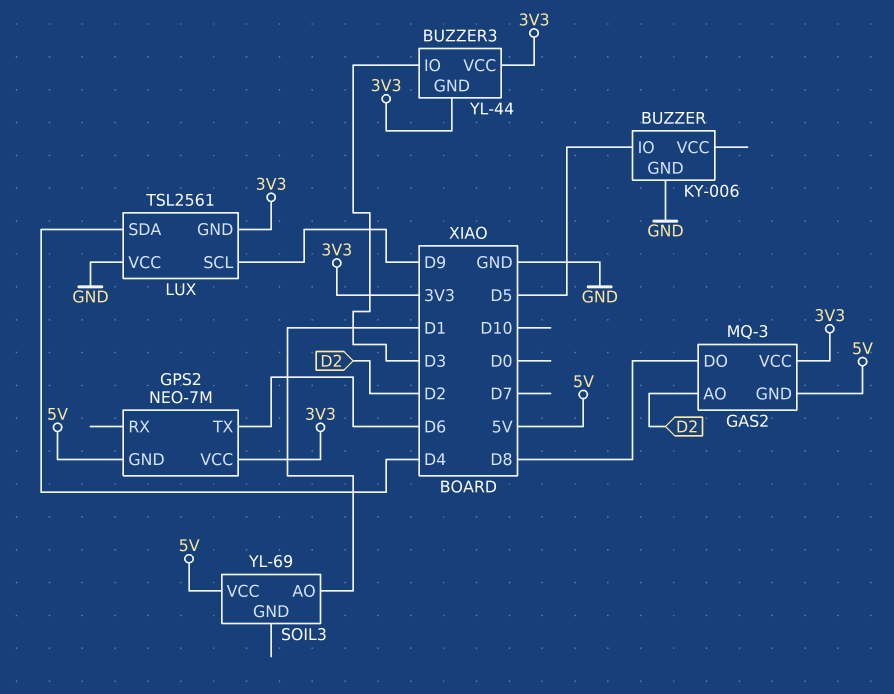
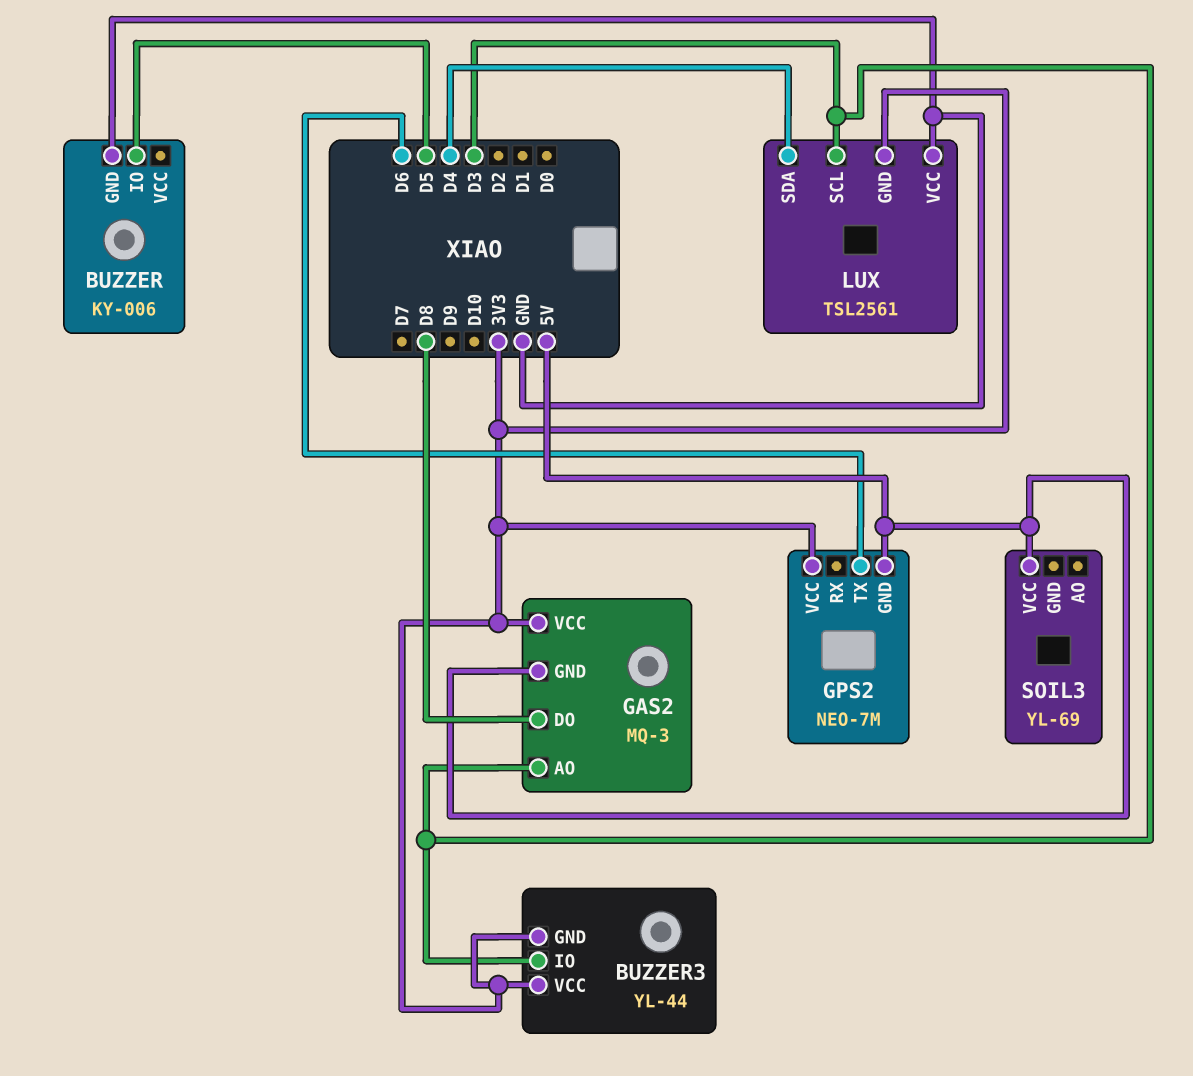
GAS2 pin AO: D2 -> D3
LUX pin SCL: D9 -> D3
SOIL3 pin AO: D1 -> none

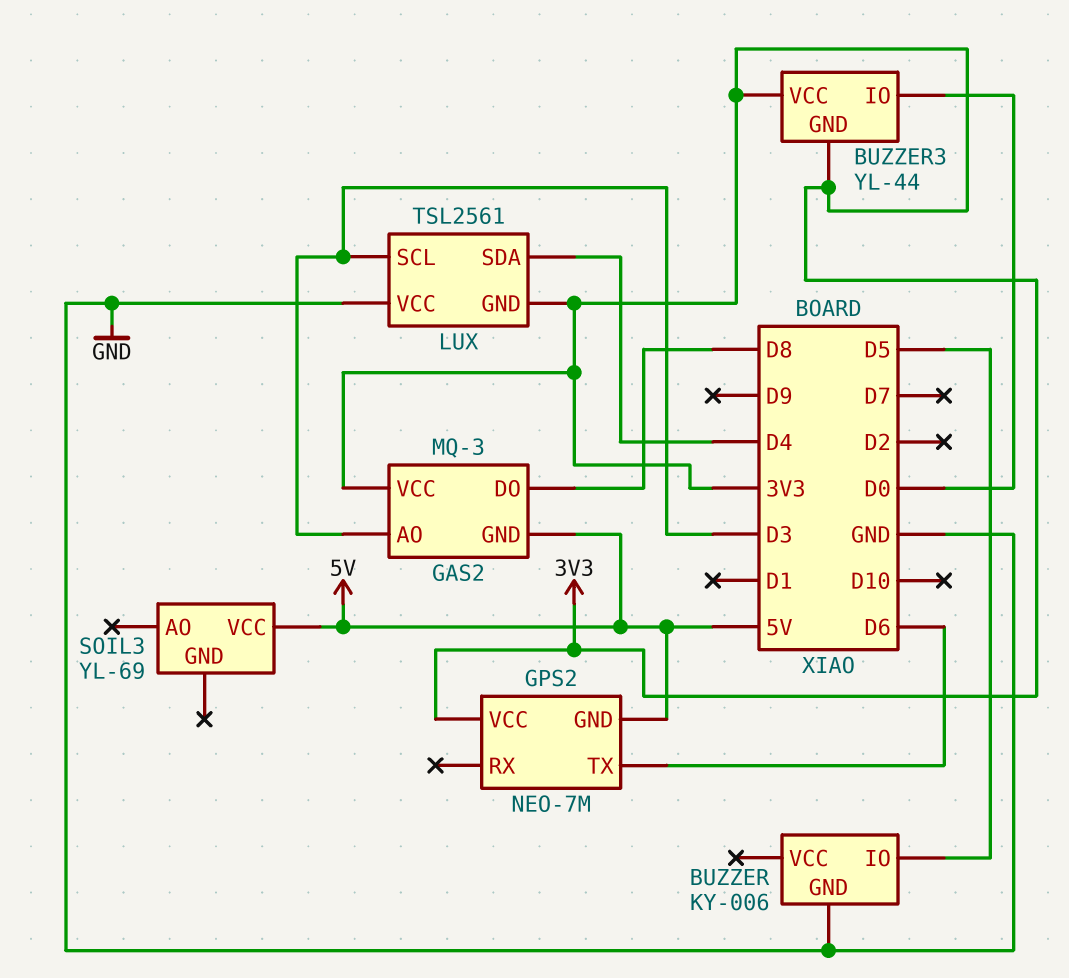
BUZZER3 pin IO: D3 -> D0

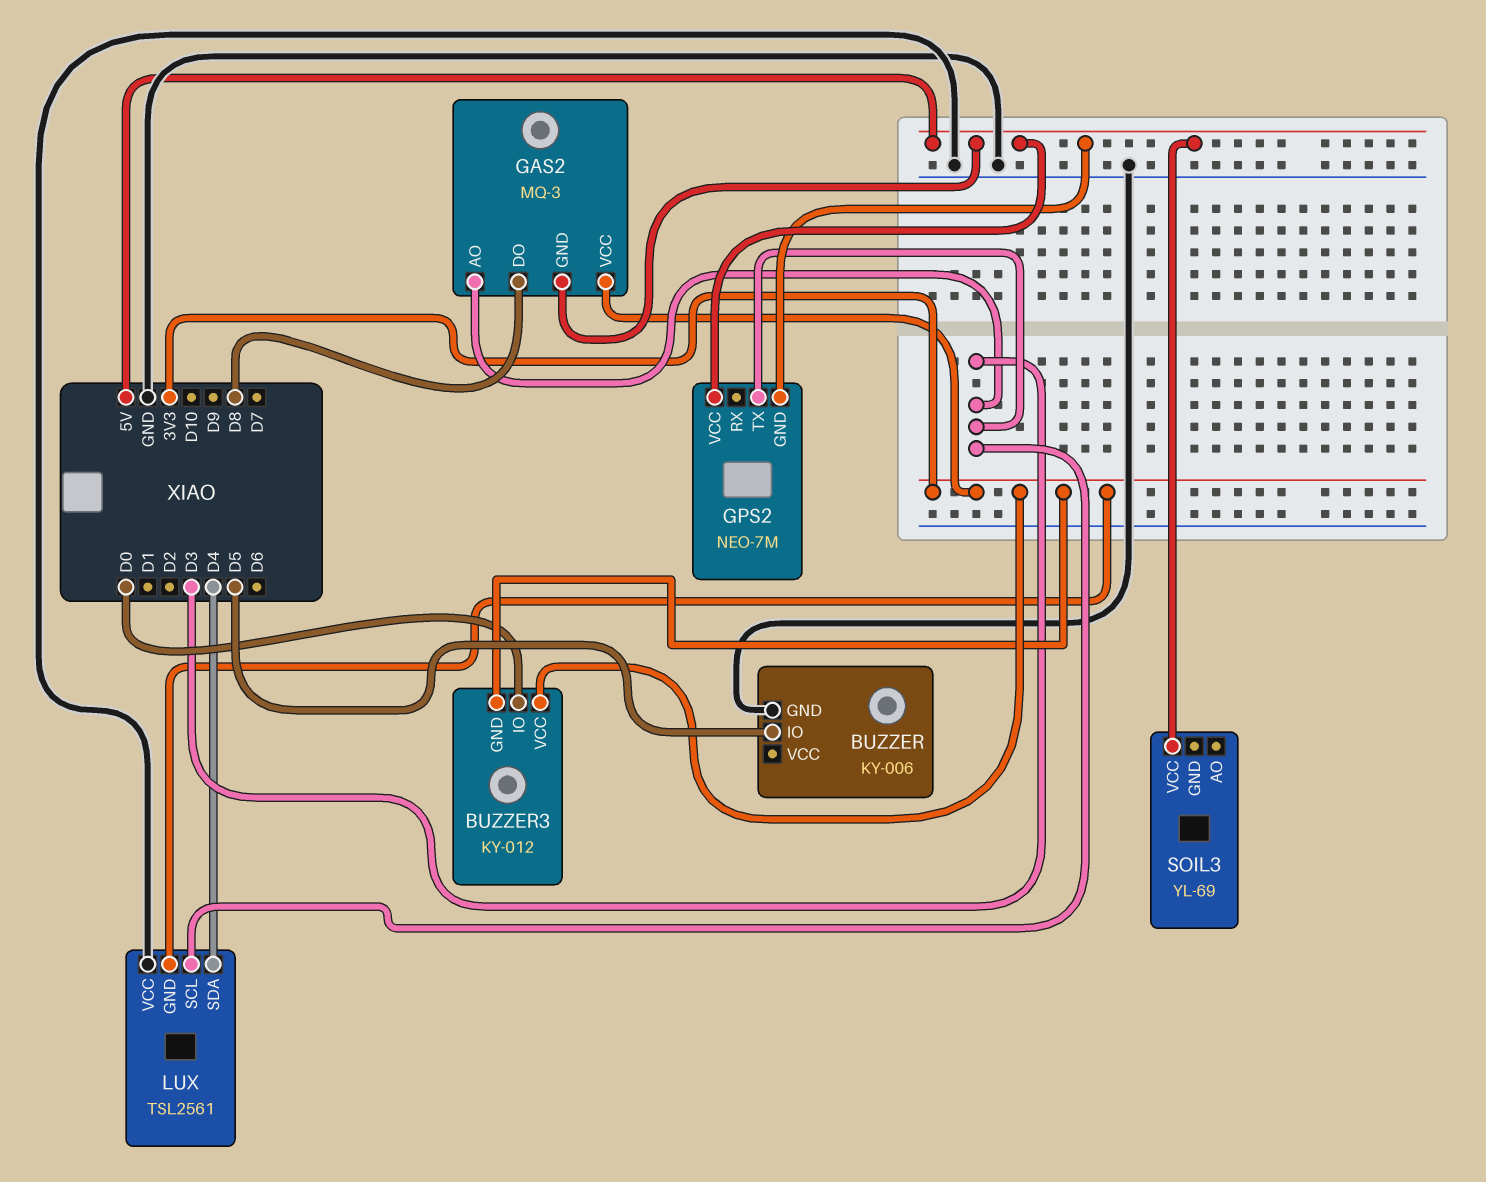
BUZZER3: YL-44 -> KY-012
GPS2 pin TX: D6 -> D3
GPS2 pin VCC: 3V3 -> 5V

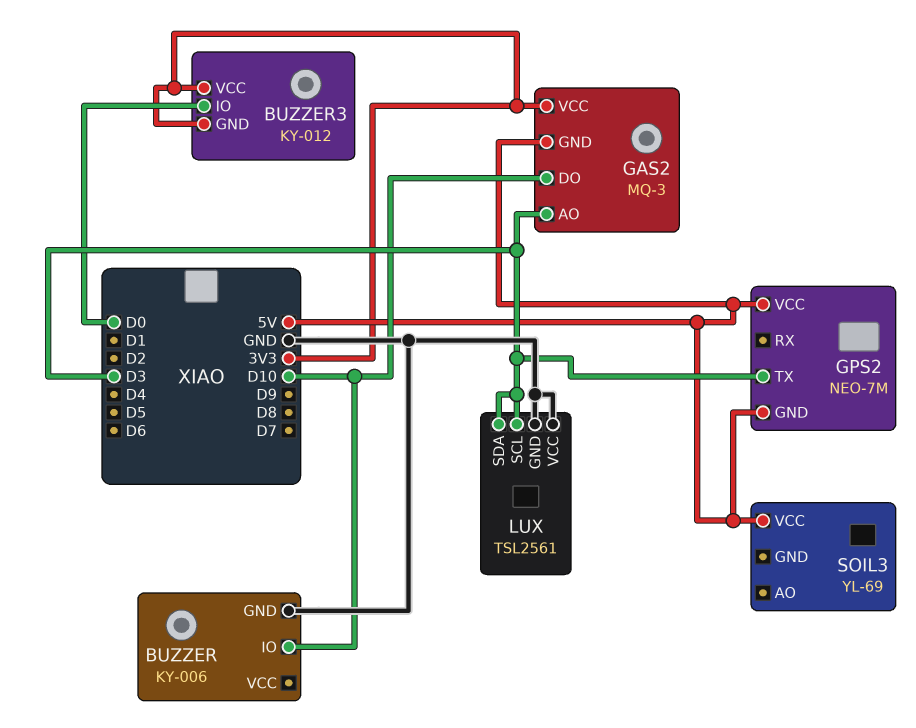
BUZZER pin IO: D5 -> D10
GAS2 pin DO: D8 -> D10
LUX pin GND: 3V3 -> GND
LUX pin SDA: D4 -> D3

